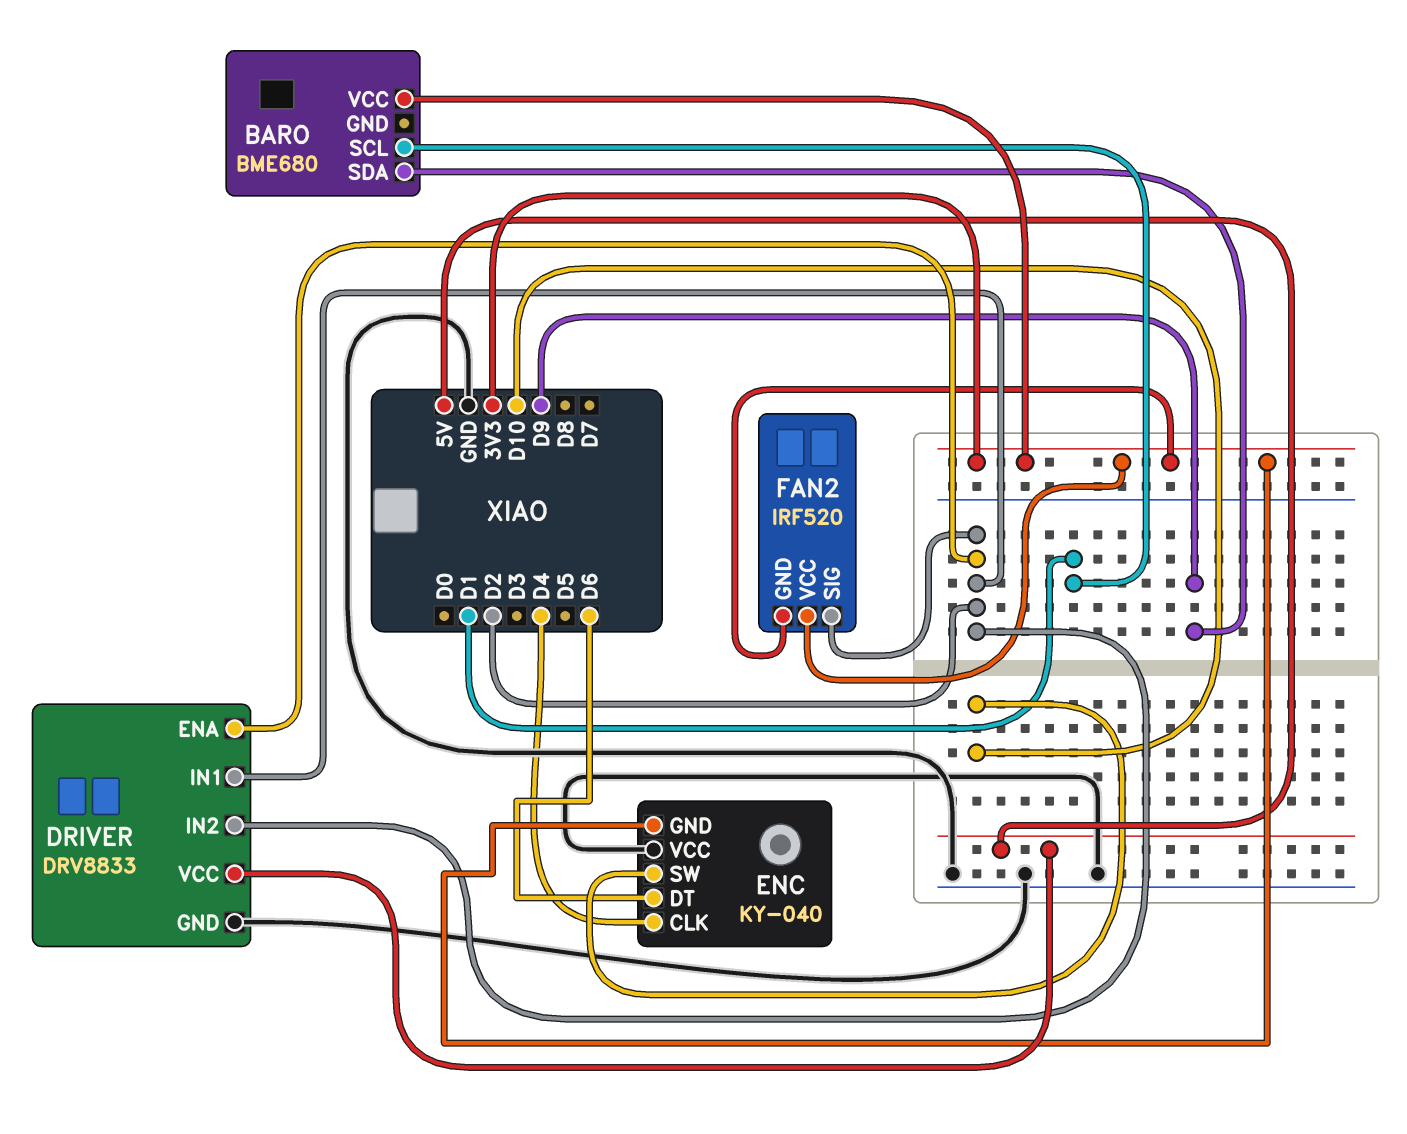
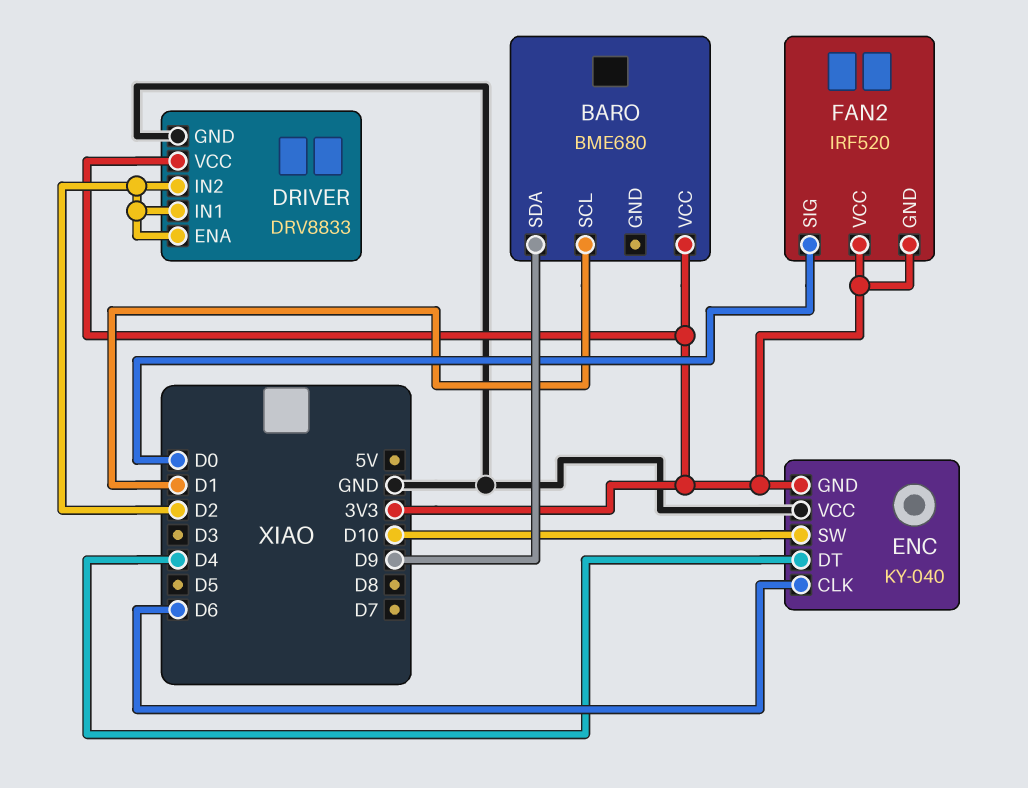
DRIVER pin VCC: 5V -> 3V3
ENC pin CLK: D4 -> D6
ENC pin DT: D6 -> D4
FAN2 pin SIG: D2 -> D0

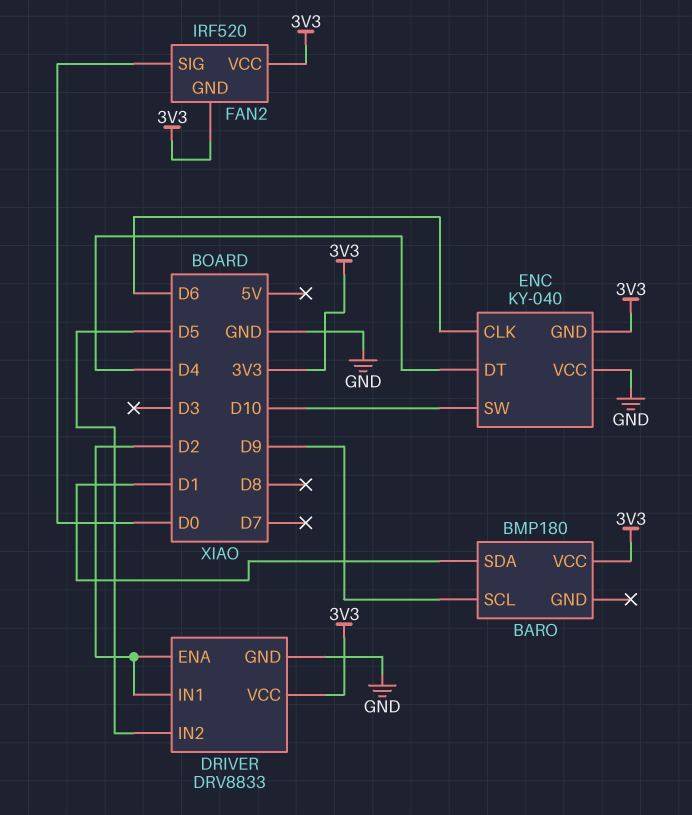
BARO: BME680 -> BMP180
BARO pin SCL: D1 -> D9
BARO pin SDA: D9 -> D1
DRIVER pin IN2: D2 -> D5

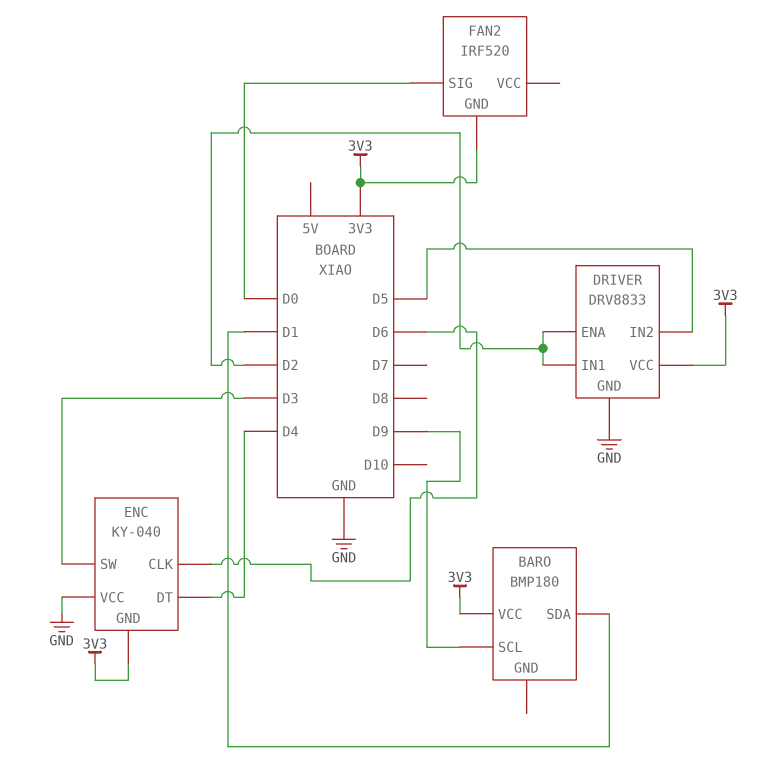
ENC pin SW: D10 -> D3
FAN2 pin VCC: 3V3 -> none

